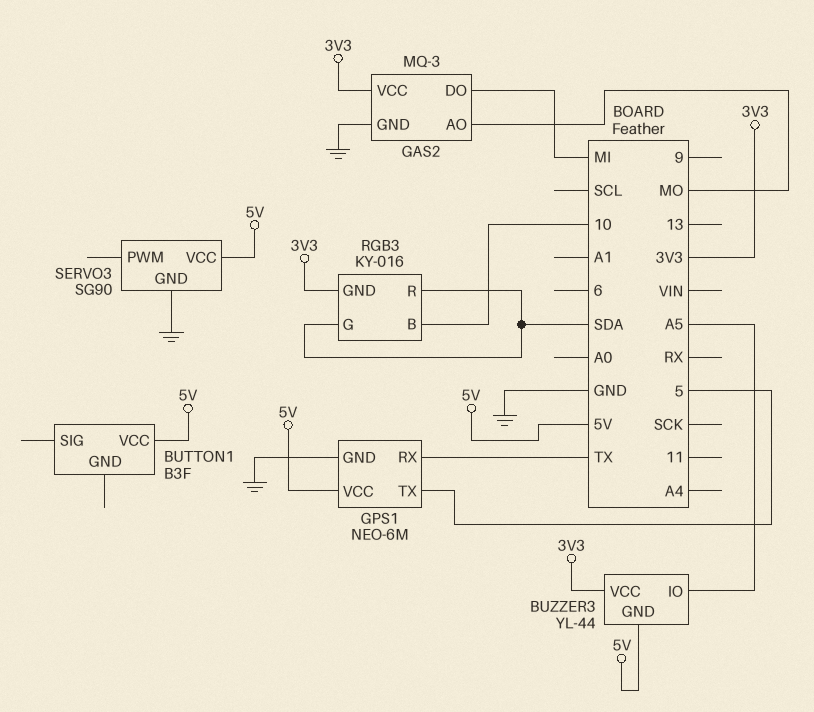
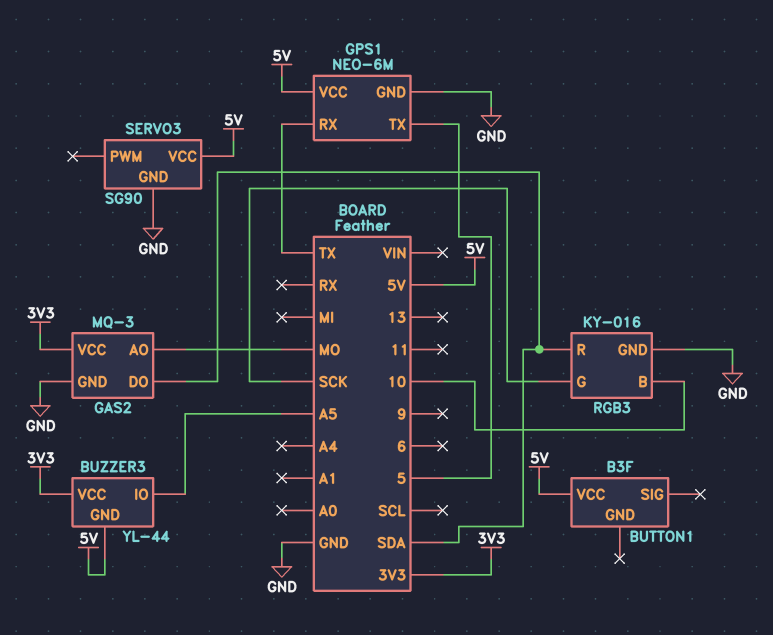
GAS2 pin DO: MI -> SDA
RGB3 pin G: SDA -> SCK
RGB3 pin GND: 3V3 -> GND

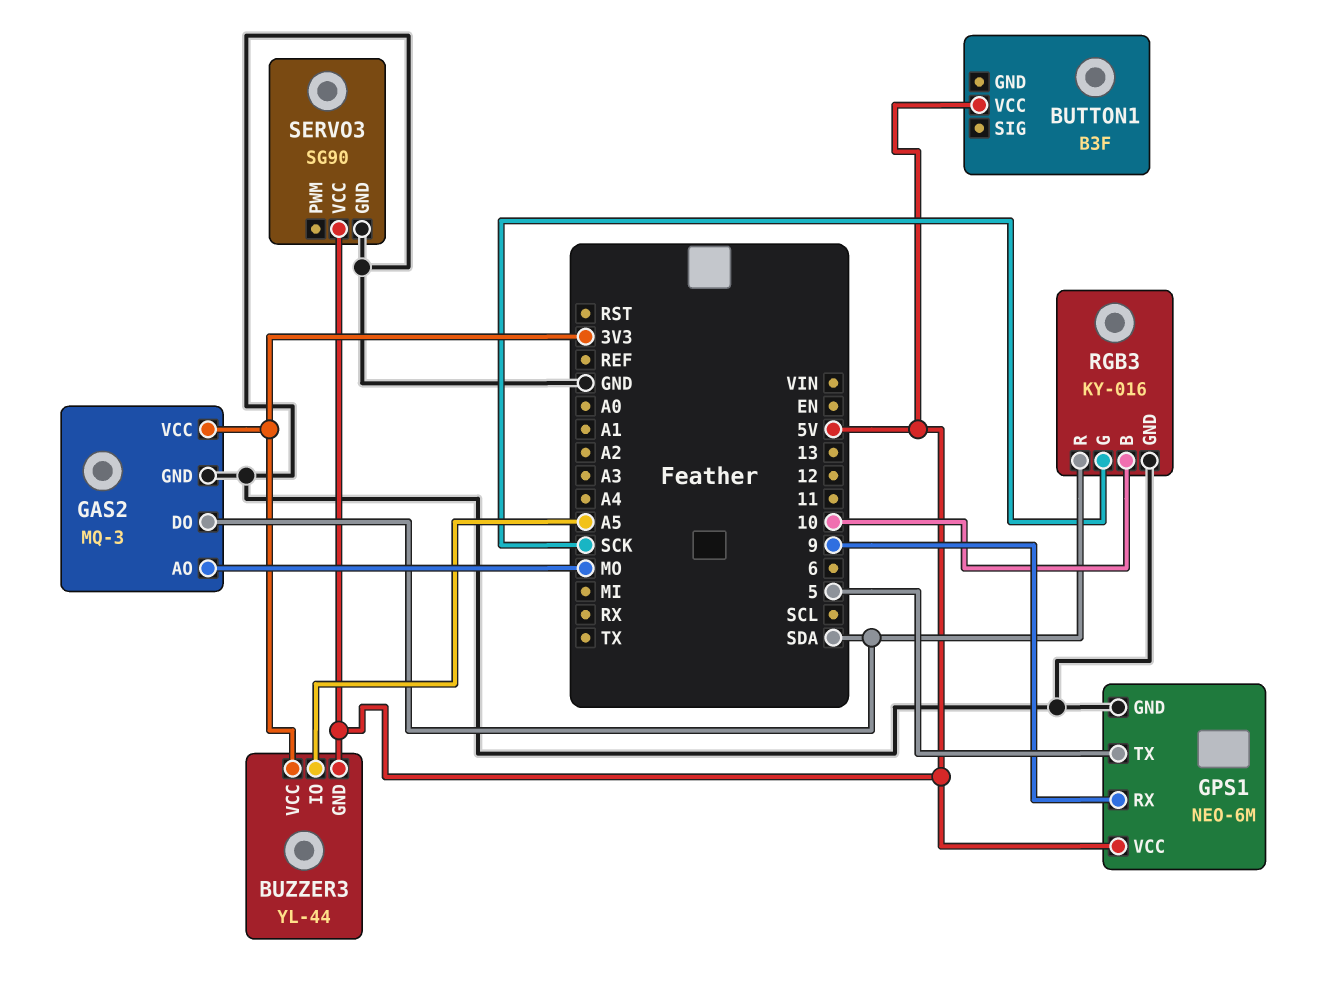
GPS1 pin RX: TX -> 9

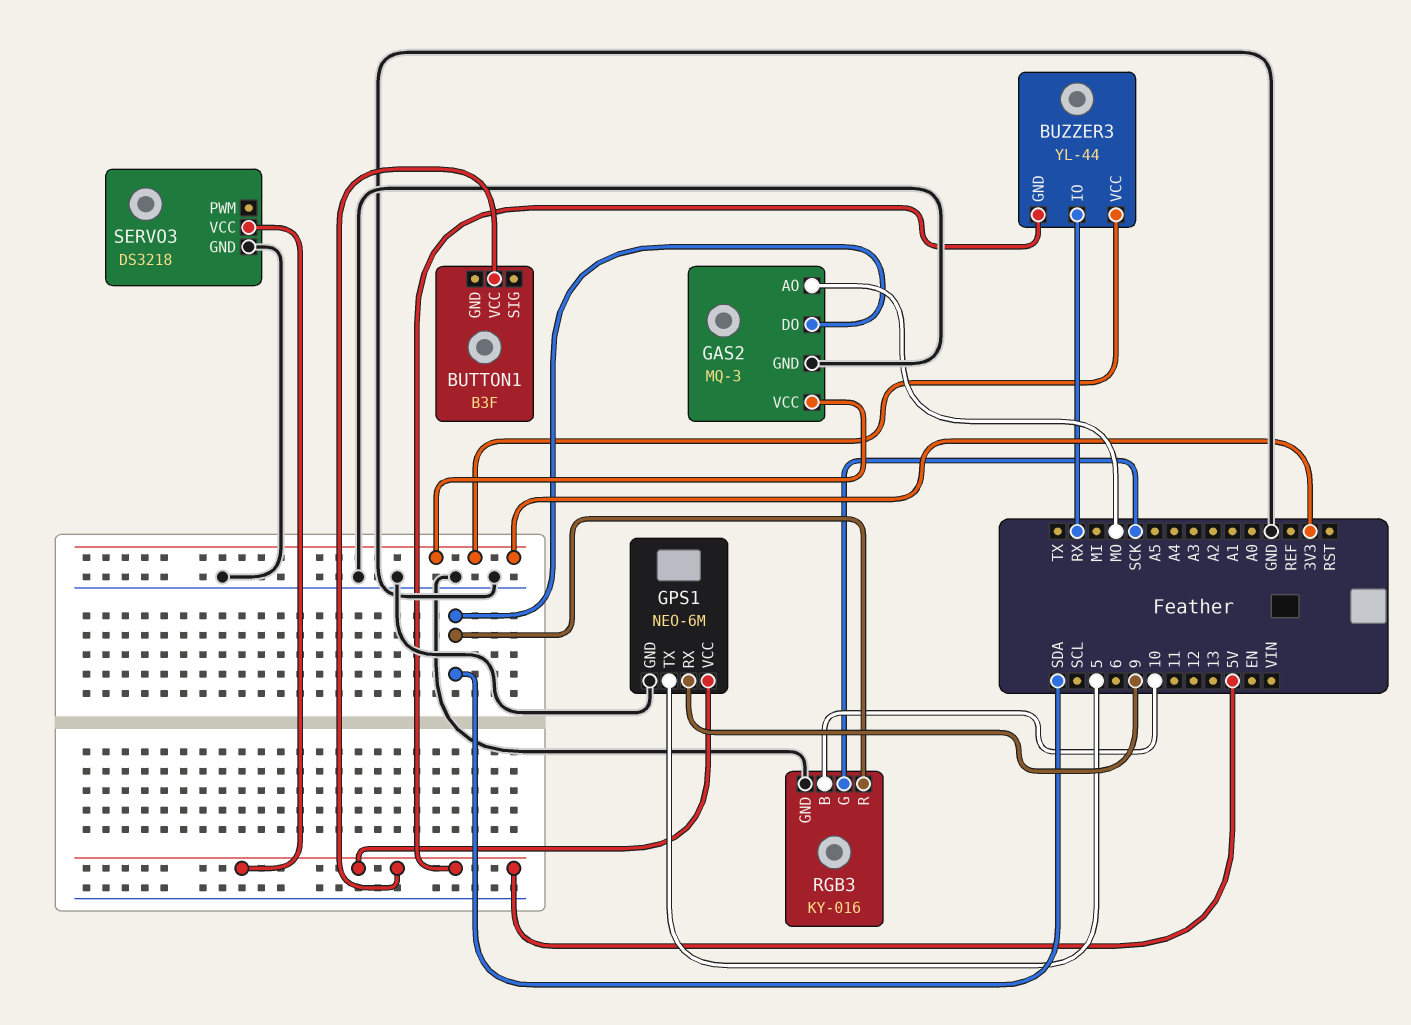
BUZZER3 pin IO: A5 -> RX
SERVO3: SG90 -> DS3218

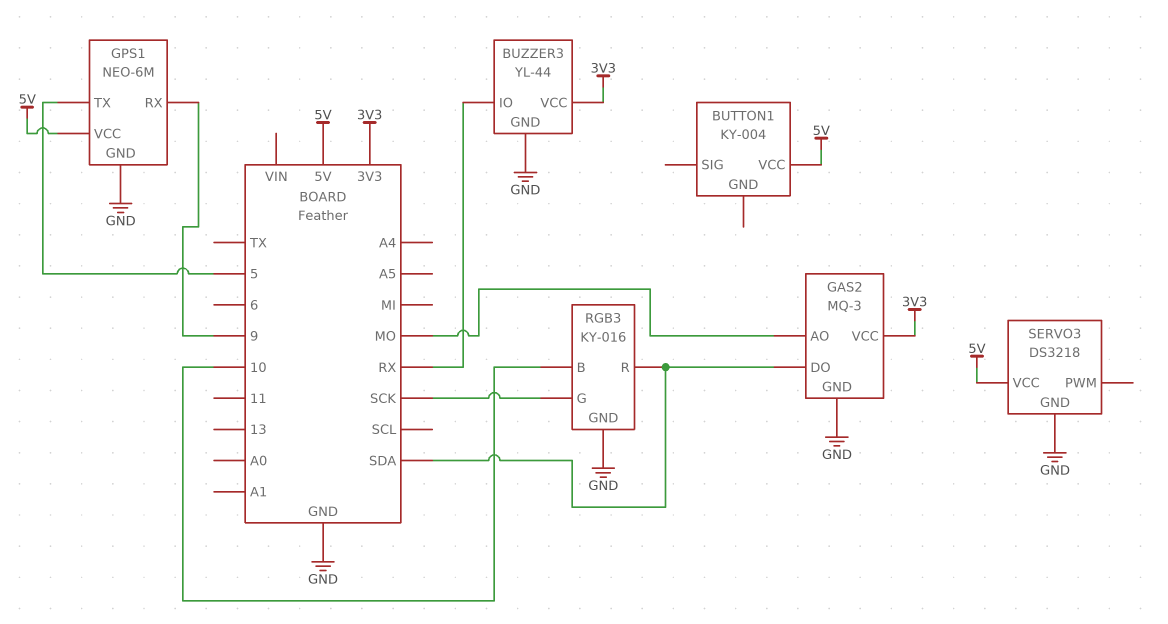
BUTTON1: B3F -> KY-004
BUZZER3 pin GND: 5V -> GND

